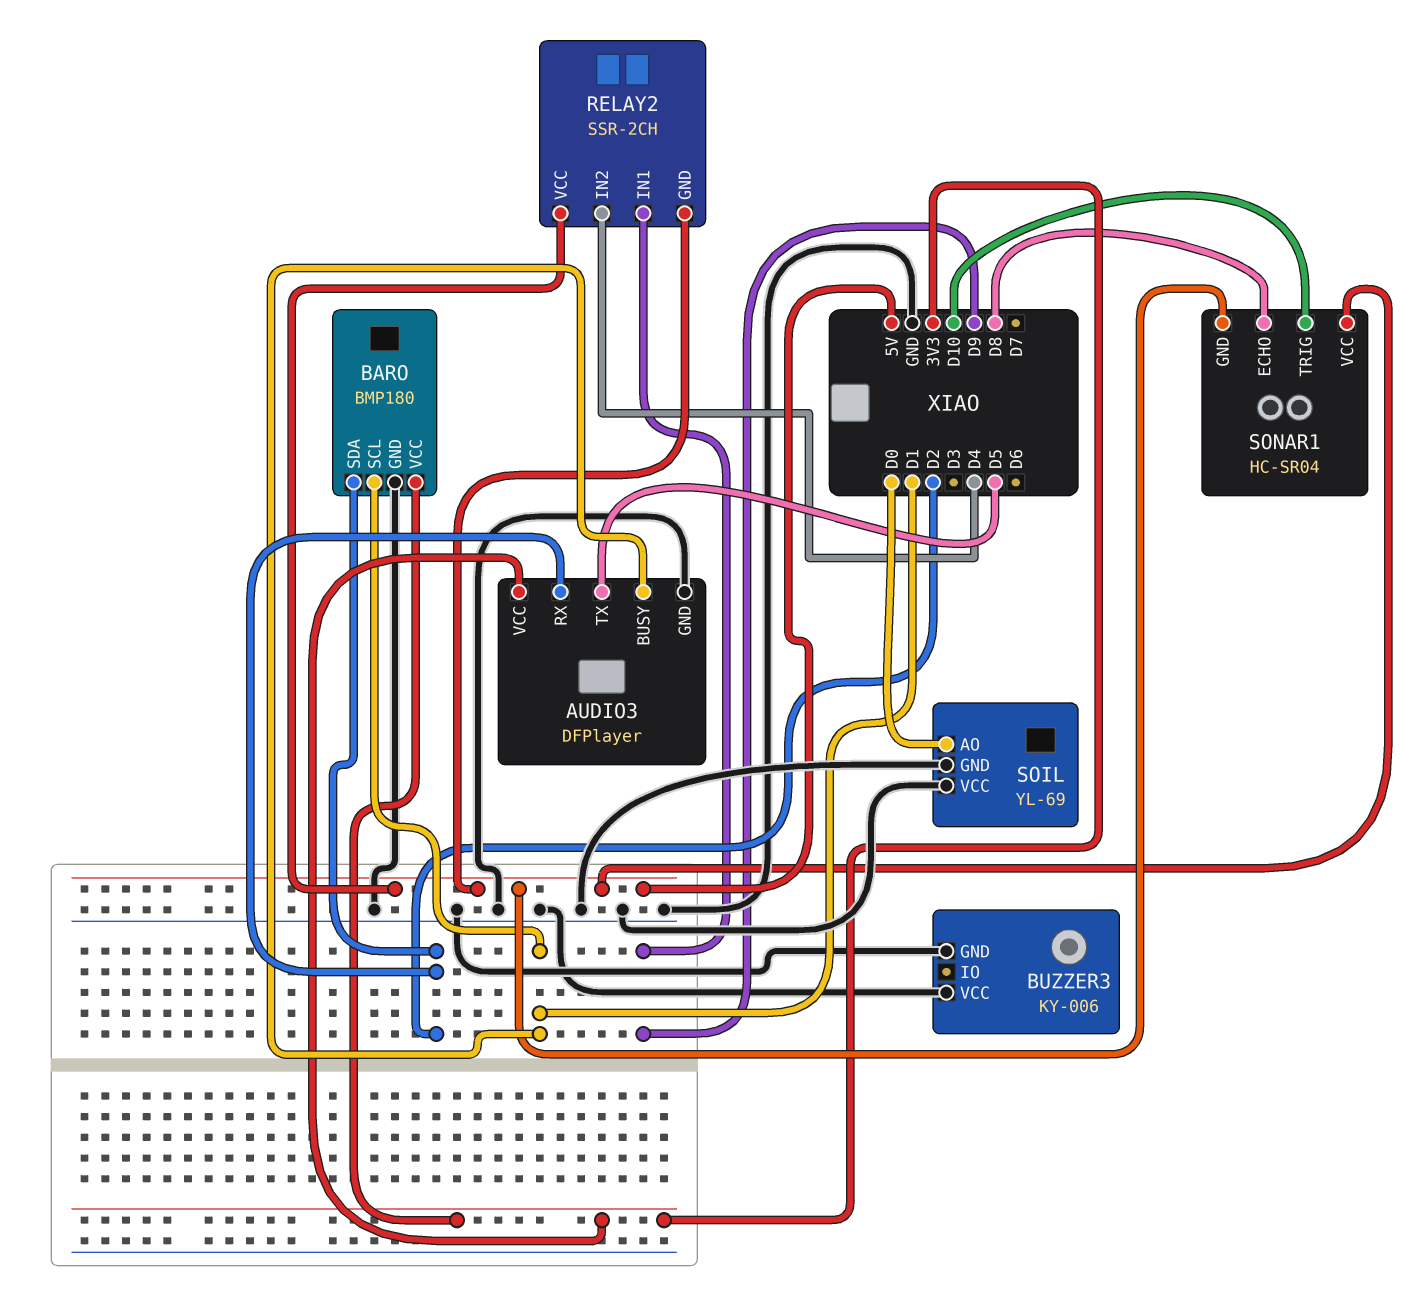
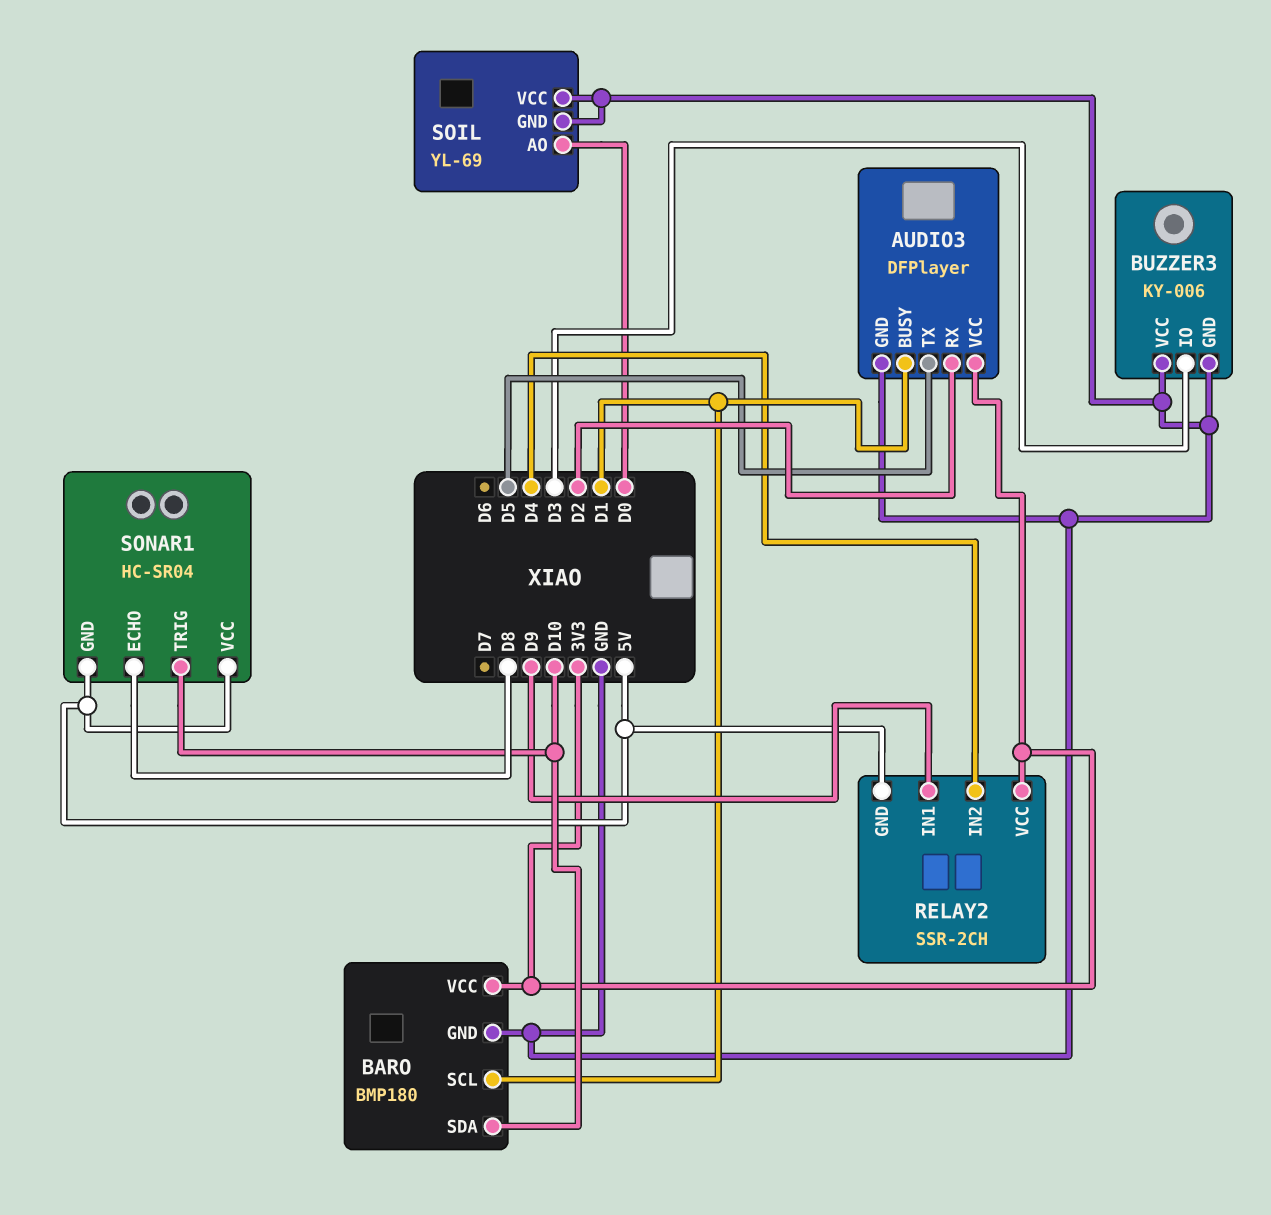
BARO pin SDA: D2 -> D10
BUZZER3 pin IO: none -> D3
RELAY2 pin VCC: 5V -> 3V3

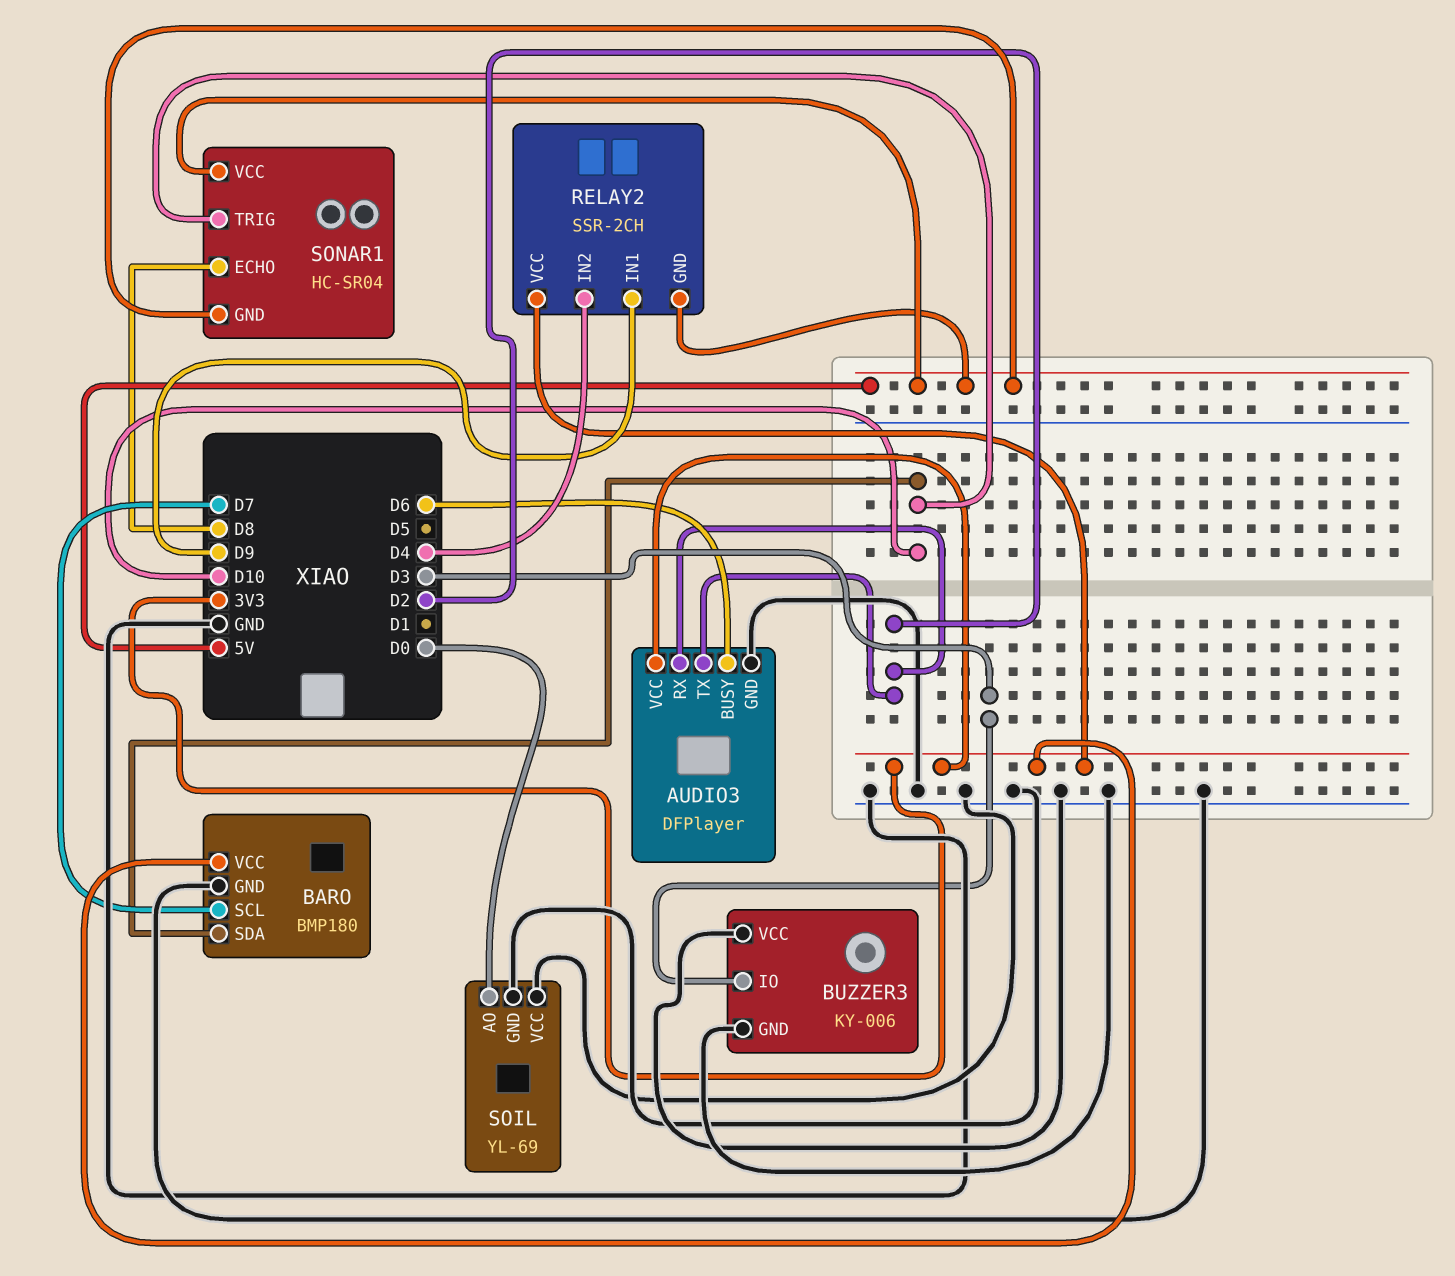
AUDIO3 pin BUSY: D1 -> D6
AUDIO3 pin TX: D5 -> D2
BARO pin SCL: D1 -> D7

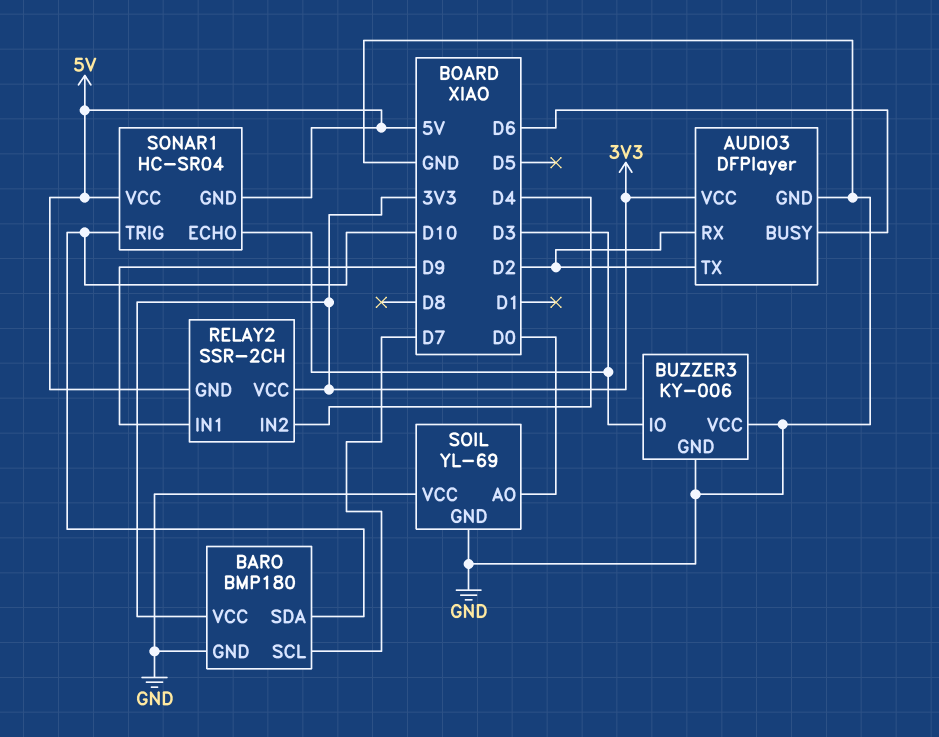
SONAR1 pin ECHO: D8 -> D3

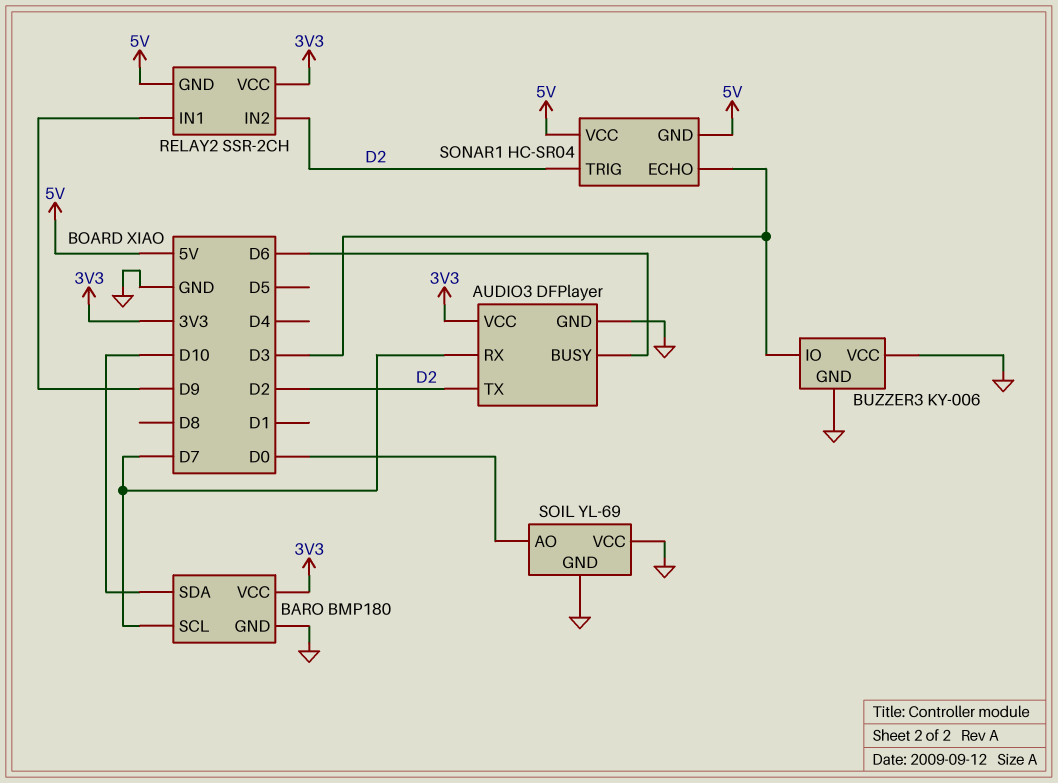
AUDIO3 pin RX: D2 -> D7
RELAY2 pin IN2: D4 -> D2
SONAR1 pin TRIG: D10 -> D2

